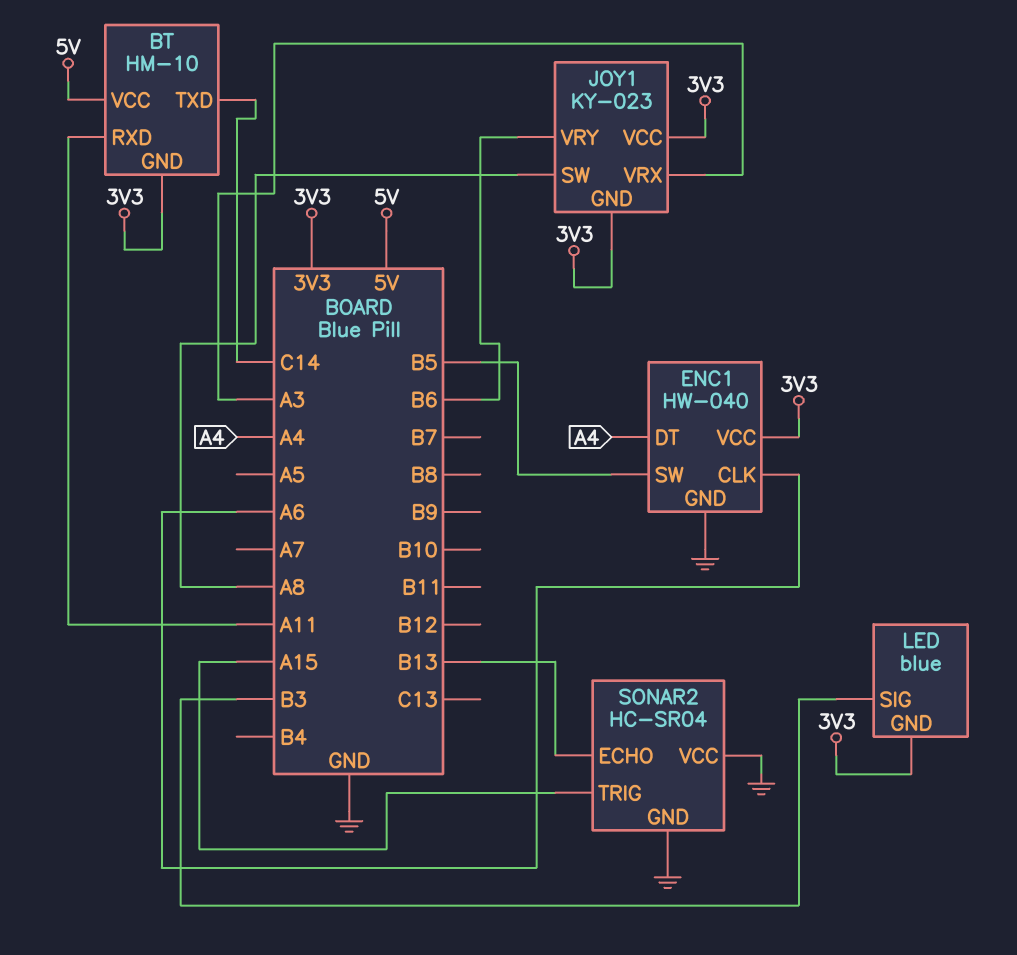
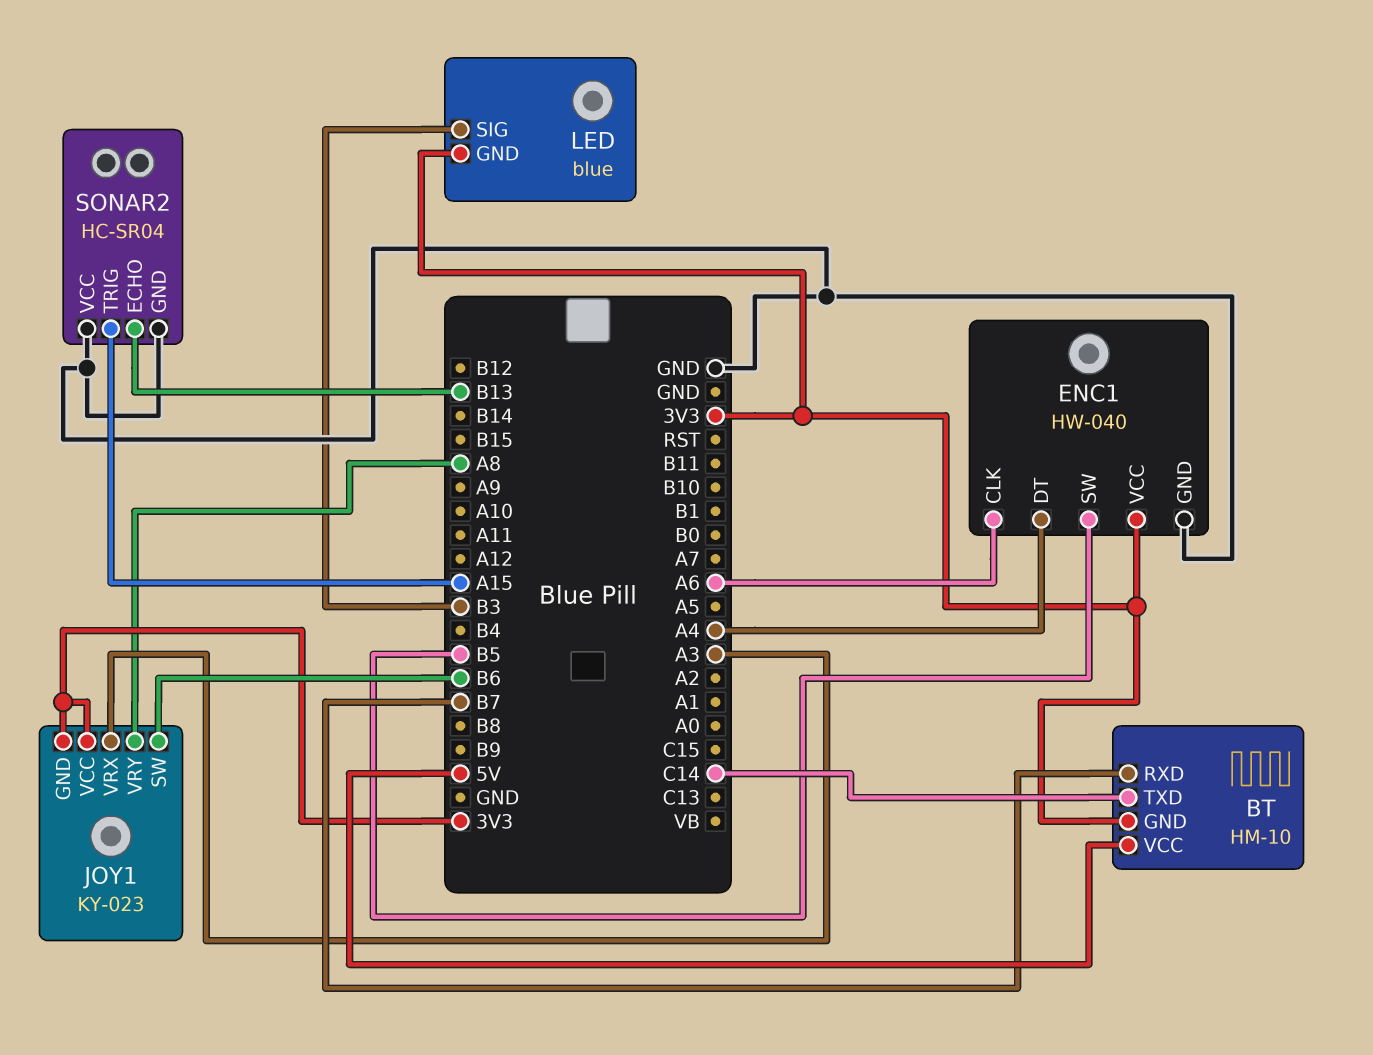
BT pin RXD: A11 -> B7
JOY1 pin SW: A8 -> B6
JOY1 pin VRY: B6 -> A8

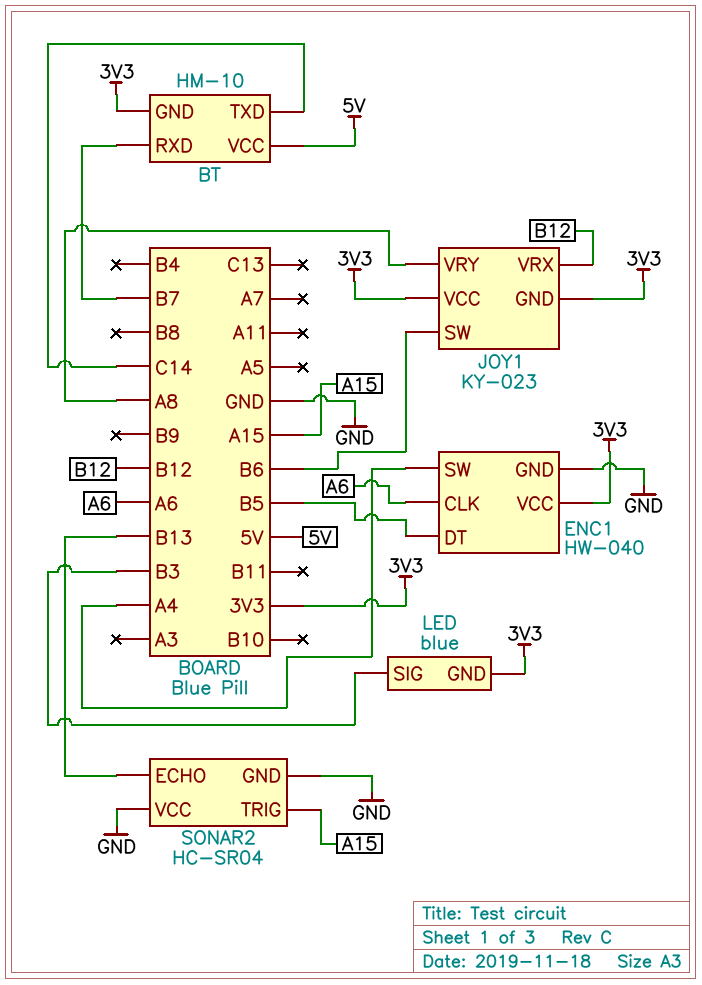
ENC1 pin DT: A4 -> B5
ENC1 pin SW: B5 -> A4
JOY1 pin VRX: A3 -> B12

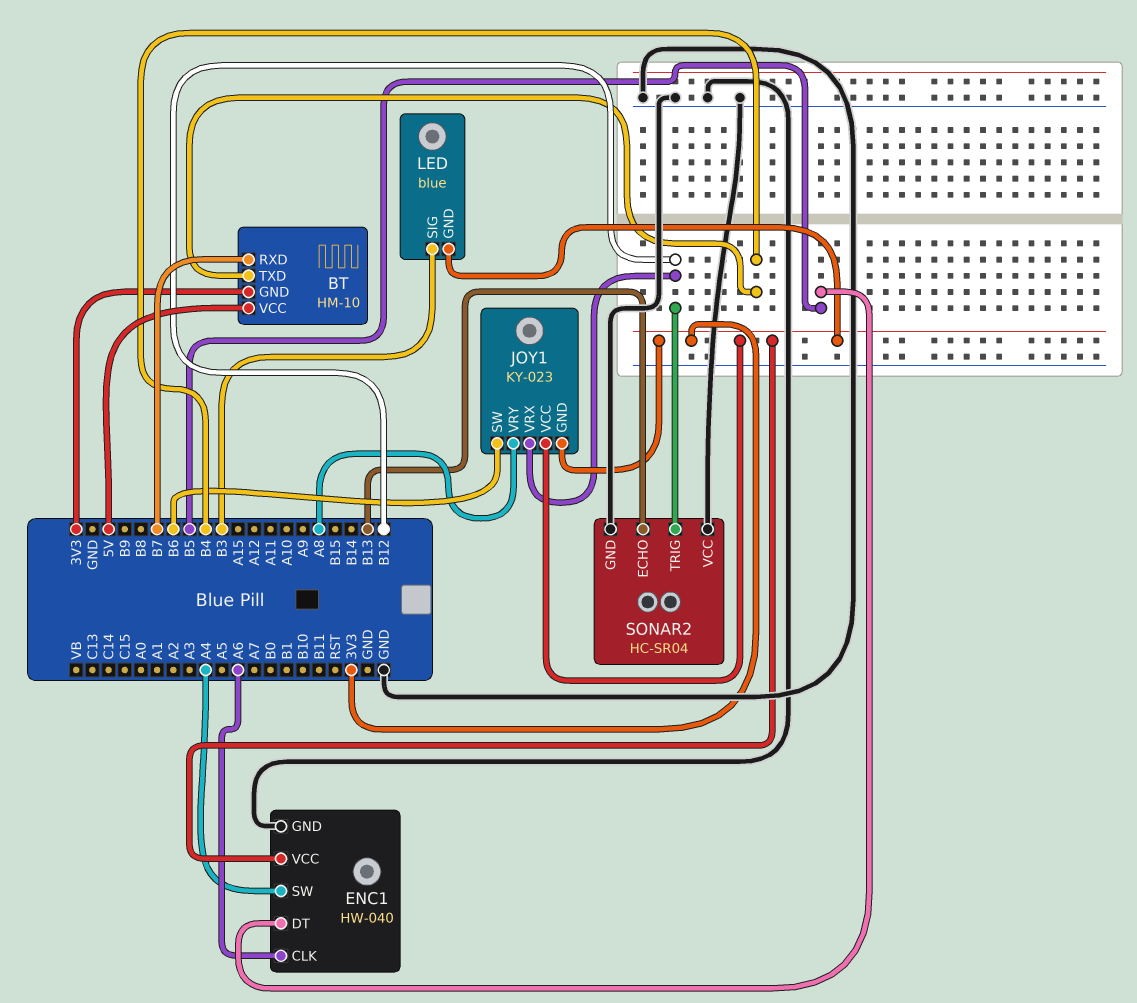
BT pin TXD: C14 -> B4
SONAR2 pin TRIG: A15 -> B12

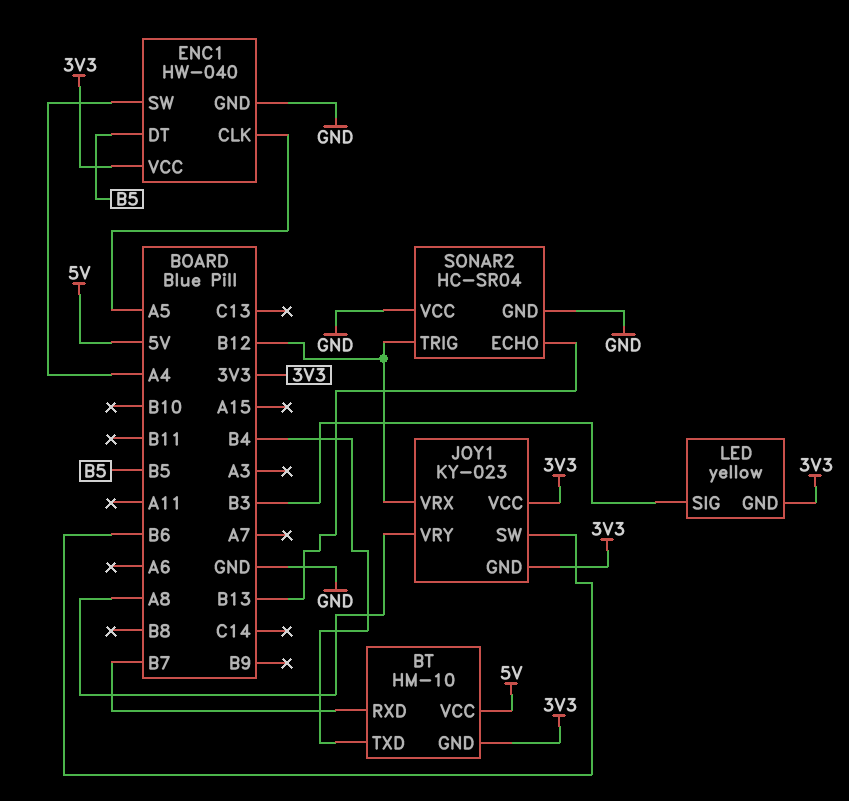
ENC1 pin CLK: A6 -> A5
LED: blue -> yellow

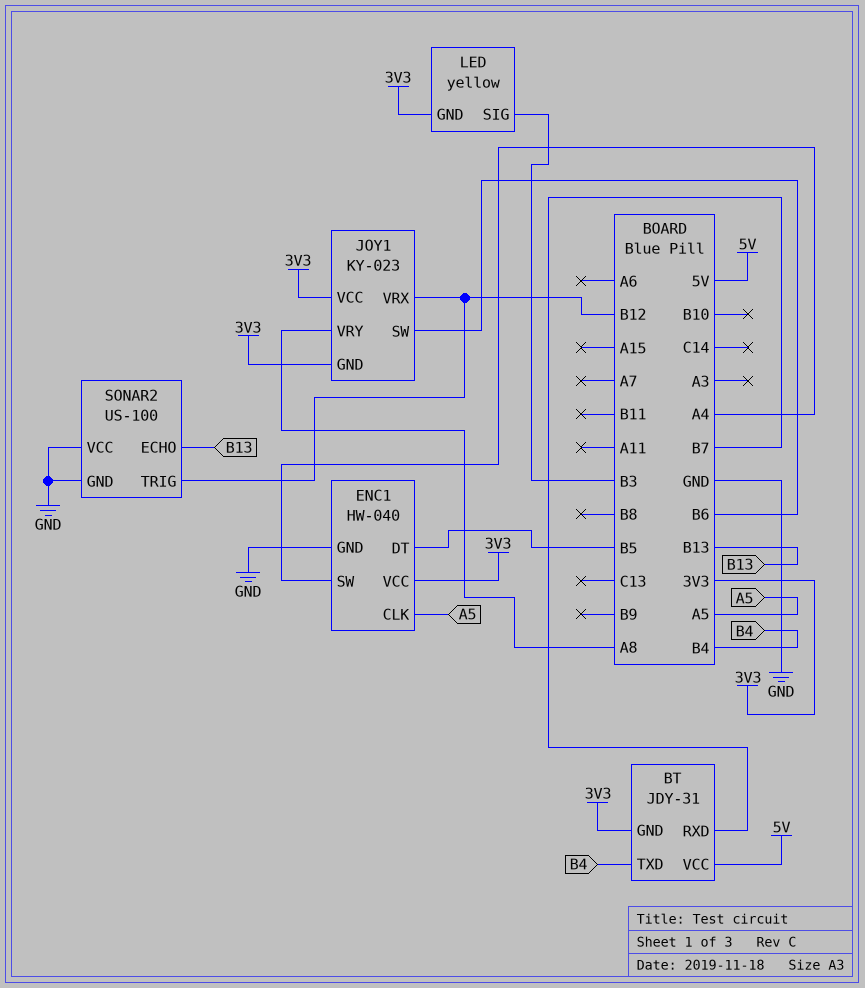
BT: HM-10 -> JDY-31
SONAR2: HC-SR04 -> US-100

